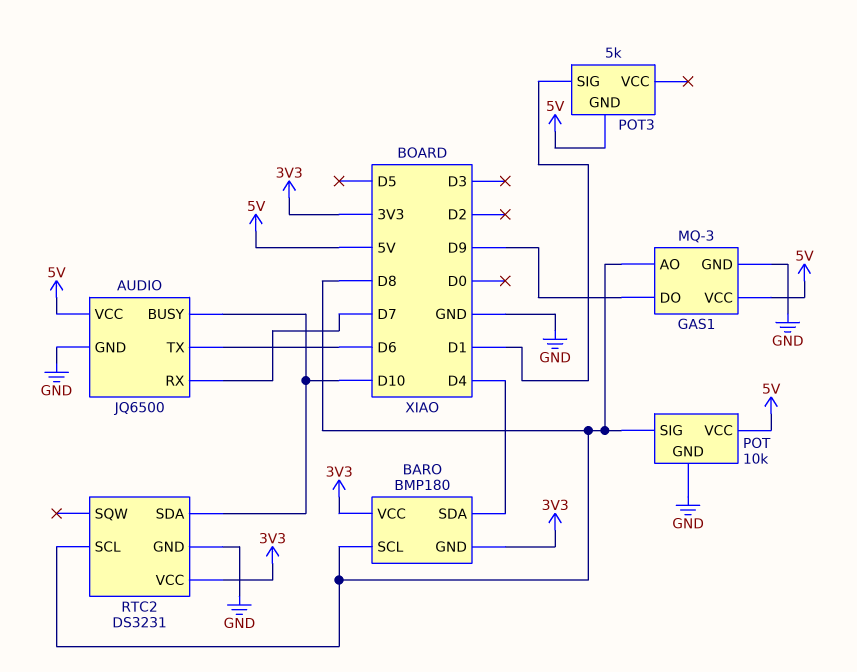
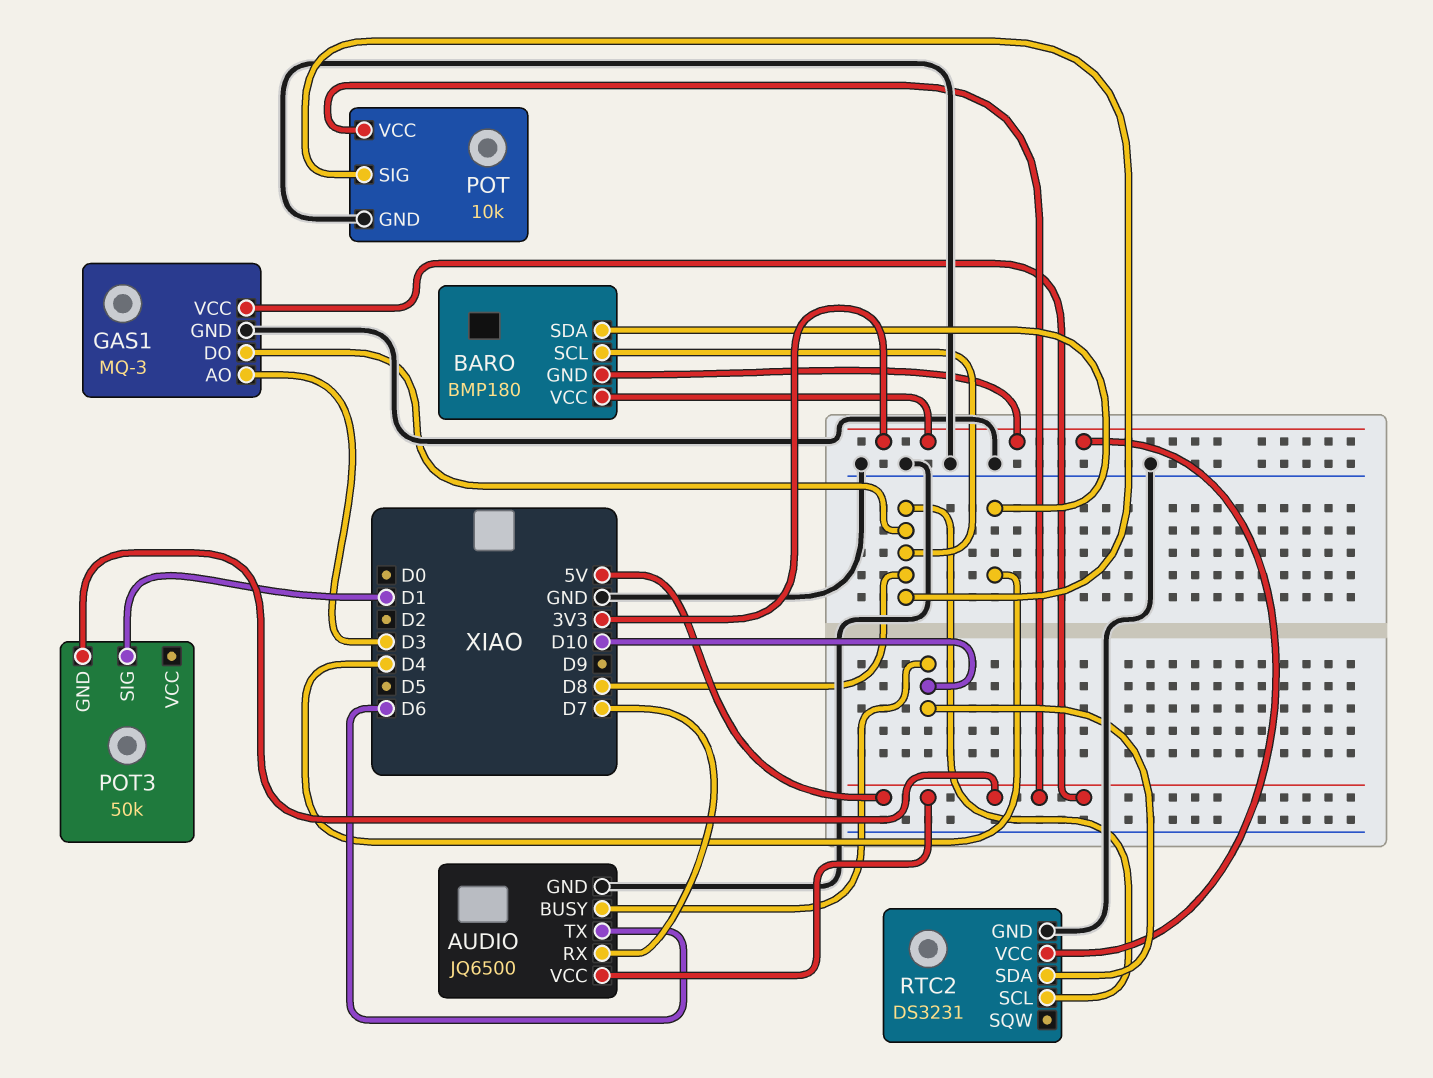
GAS1 pin AO: D8 -> D3
GAS1 pin DO: D9 -> D8
POT3: 5k -> 50k

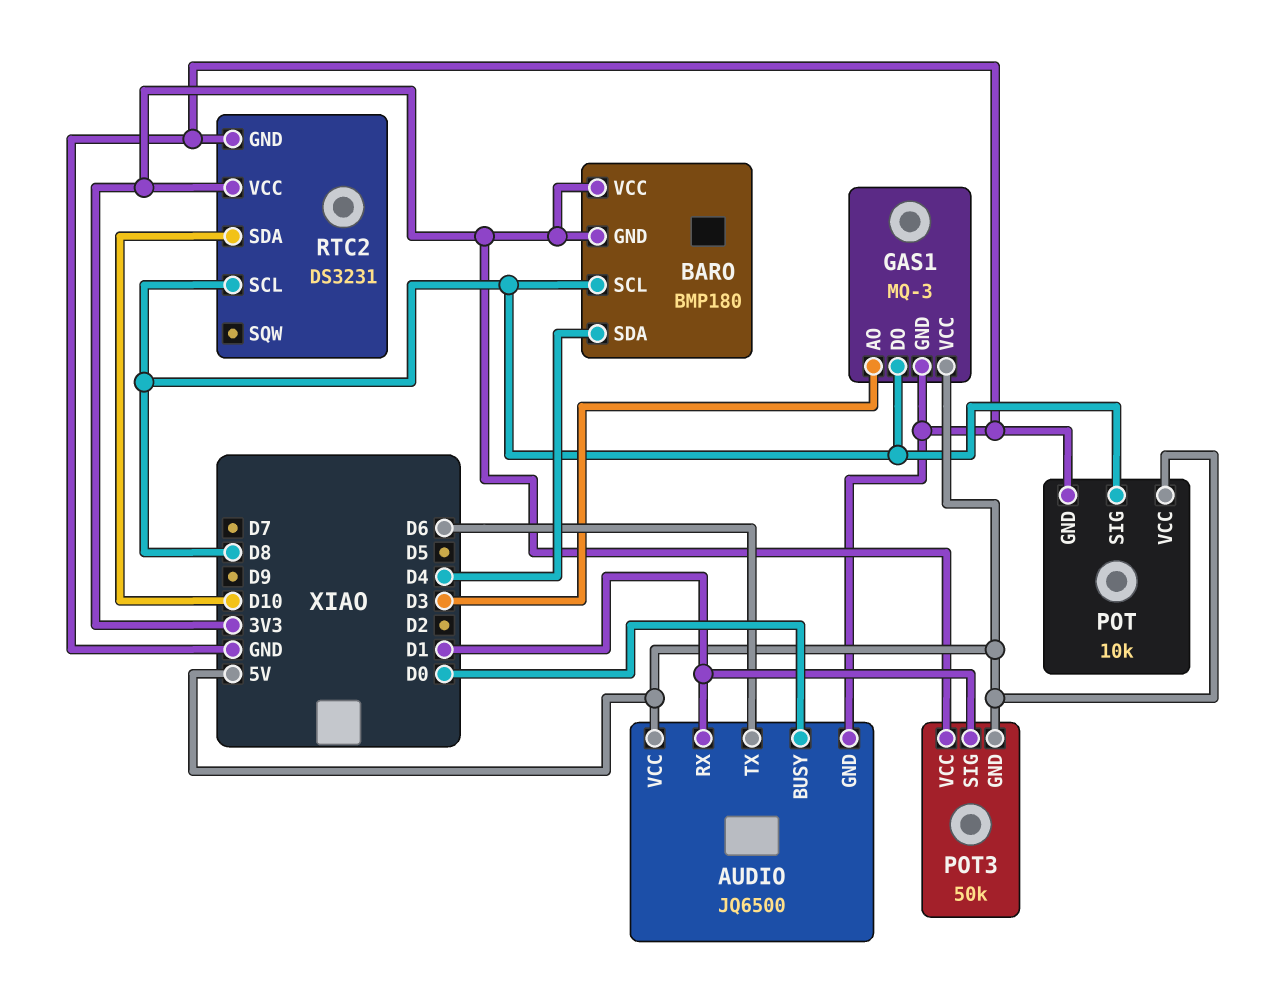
AUDIO pin BUSY: D10 -> D0
AUDIO pin RX: D7 -> D1
POT3 pin VCC: none -> 3V3

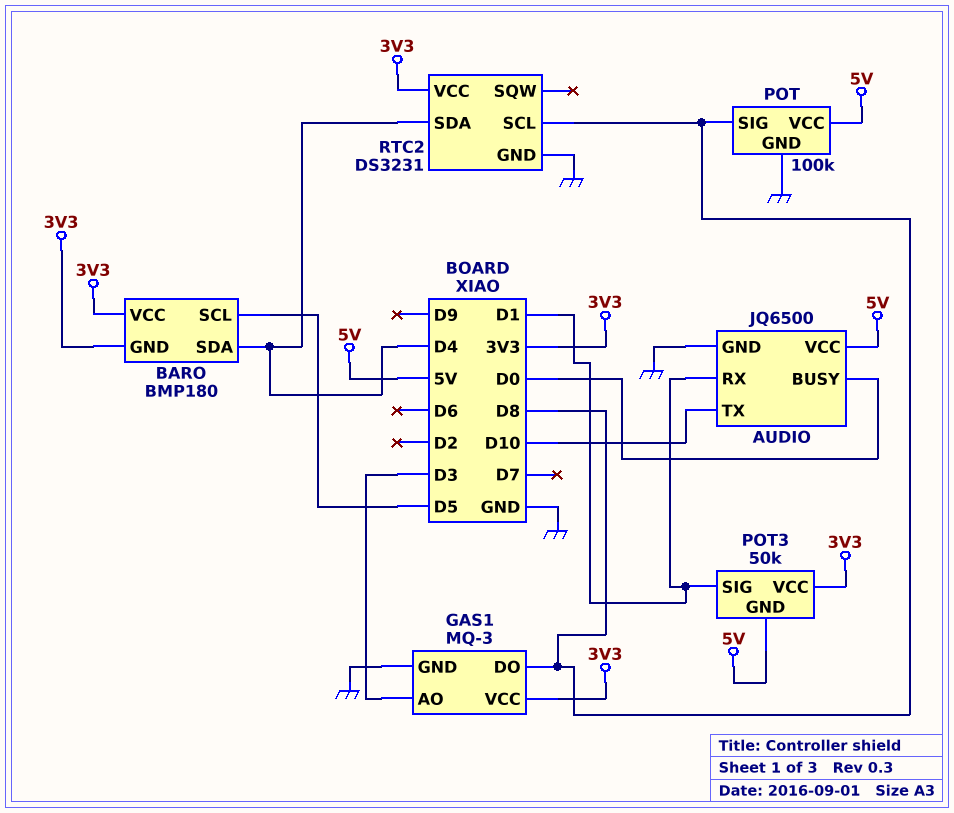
AUDIO pin TX: D6 -> D10
BARO pin SCL: D8 -> D5
GAS1 pin VCC: 5V -> 3V3
POT: 10k -> 100k
RTC2 pin SDA: D10 -> D4

